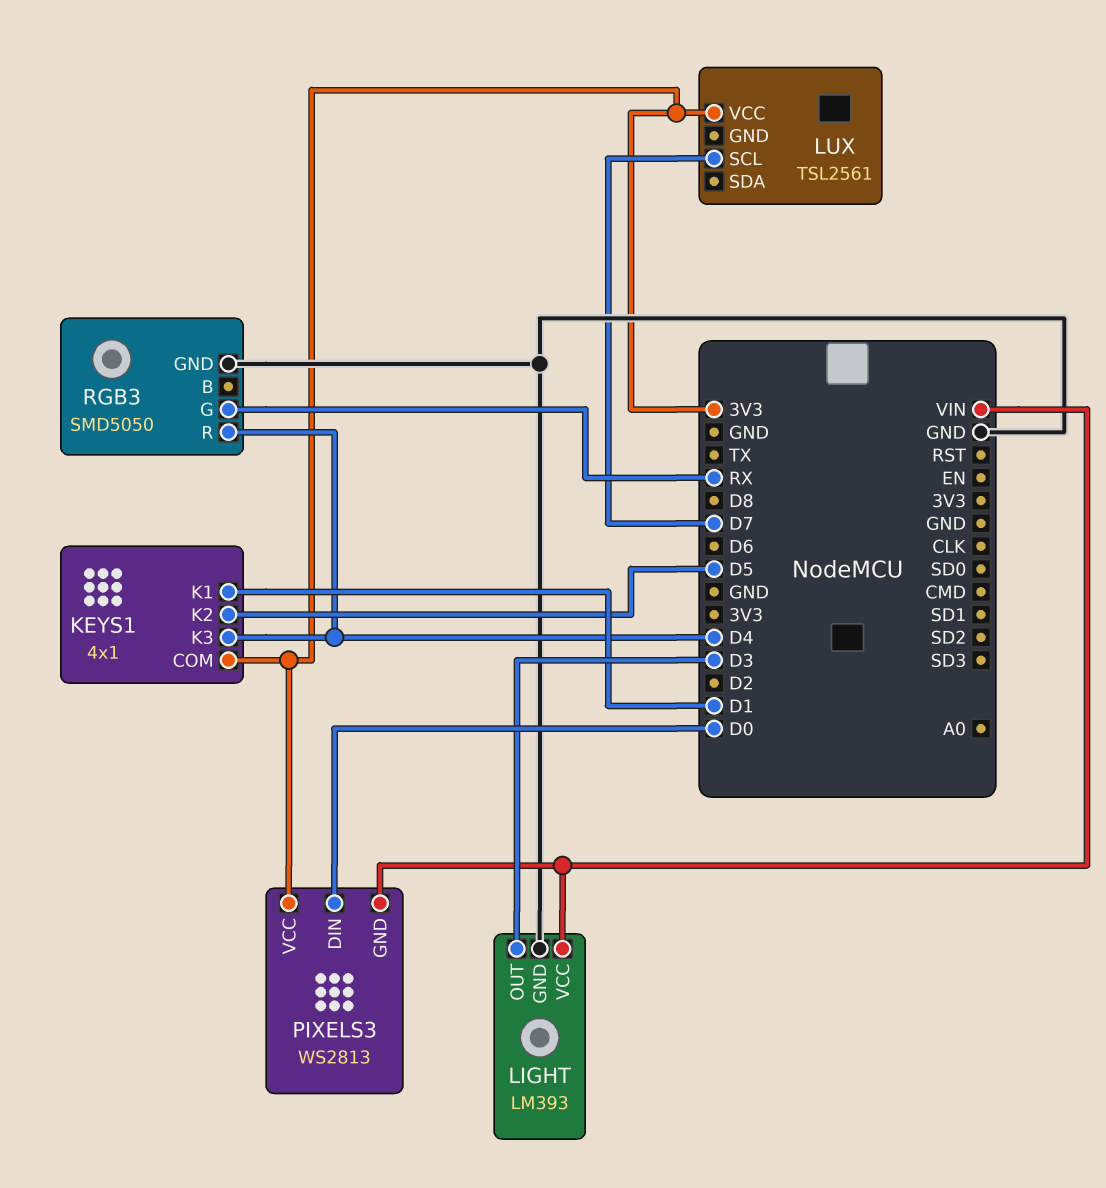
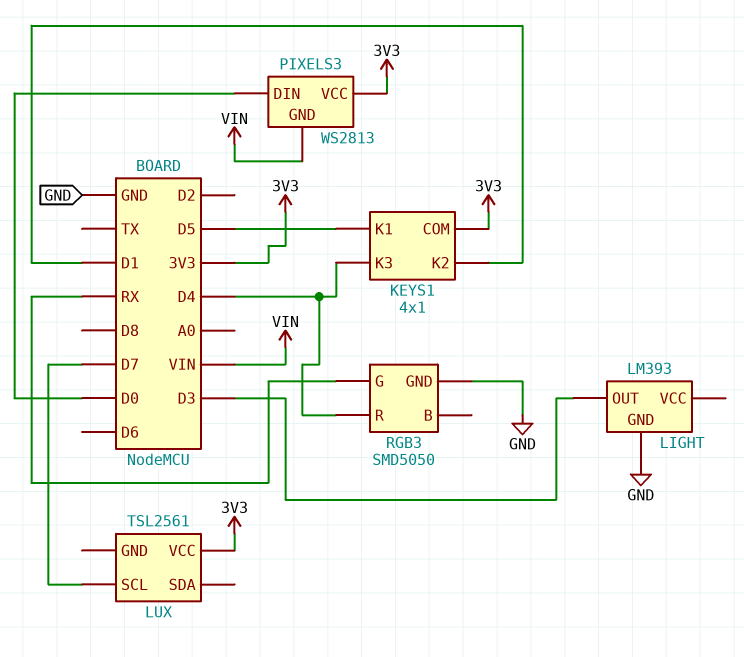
KEYS1 pin K1: D1 -> D5
KEYS1 pin K2: D5 -> D1
LIGHT pin VCC: VIN -> none

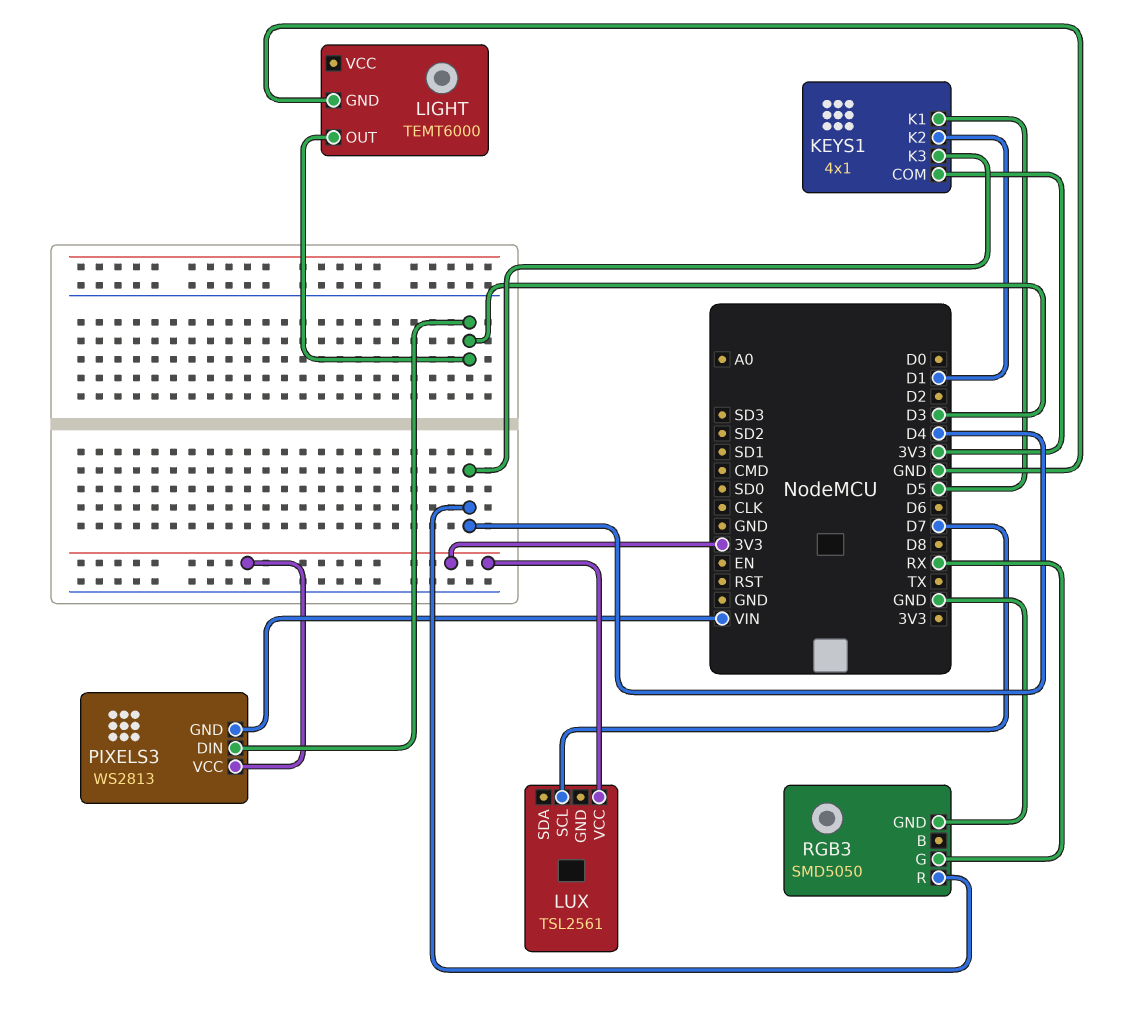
LIGHT: LM393 -> TEMT6000
PIXELS3 pin DIN: D0 -> D3

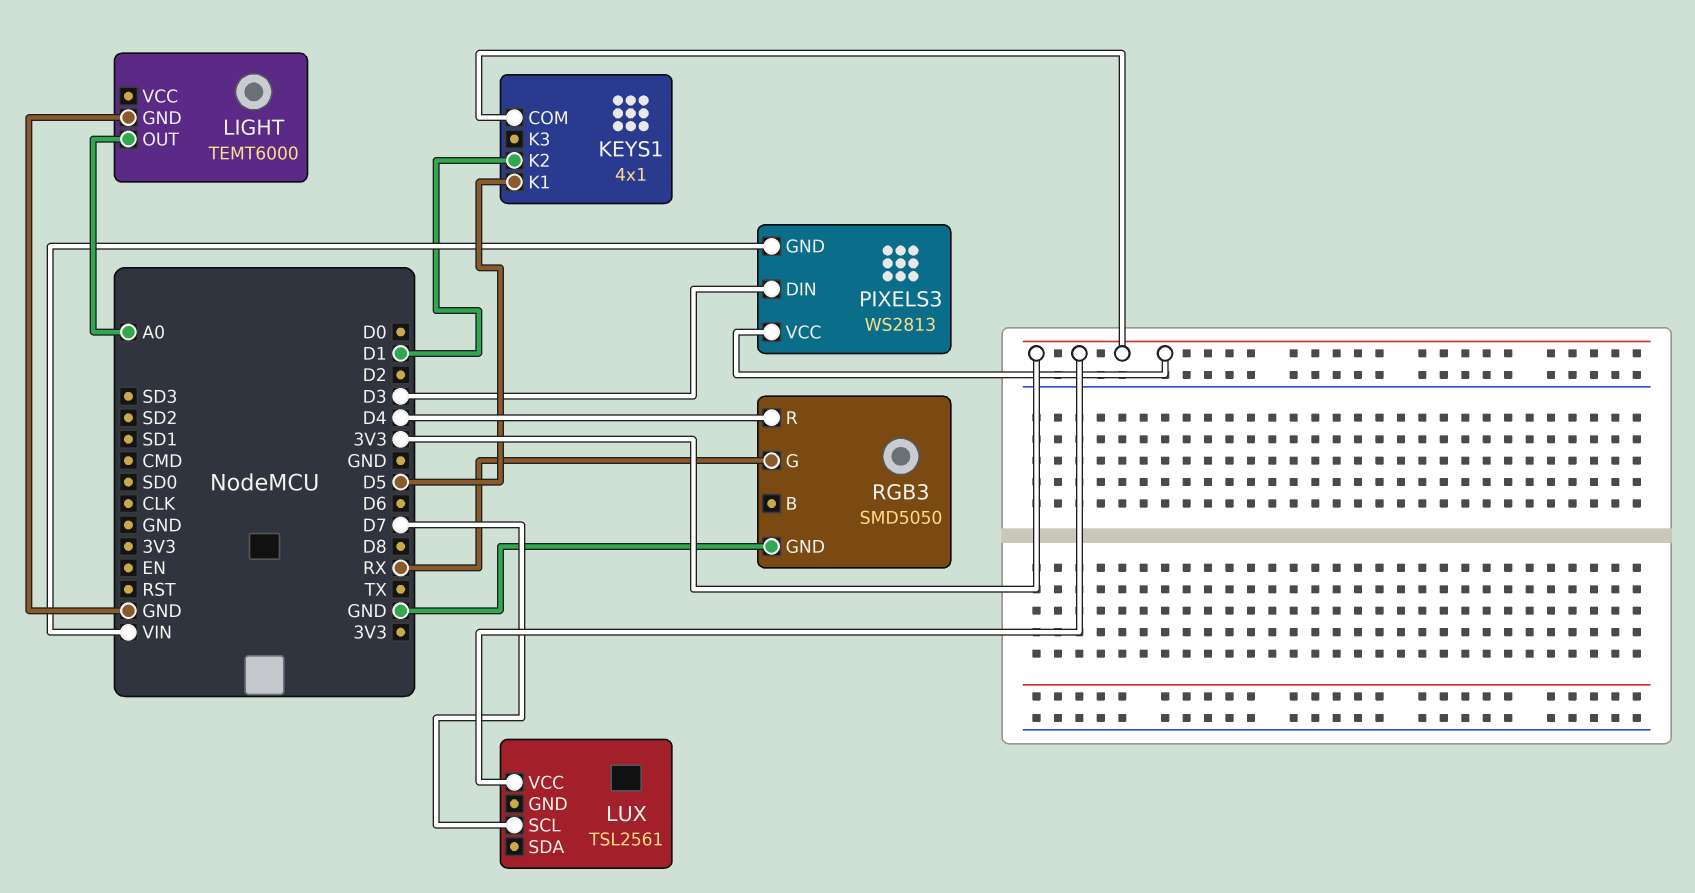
KEYS1 pin K3: D4 -> none
LIGHT pin OUT: D3 -> A0

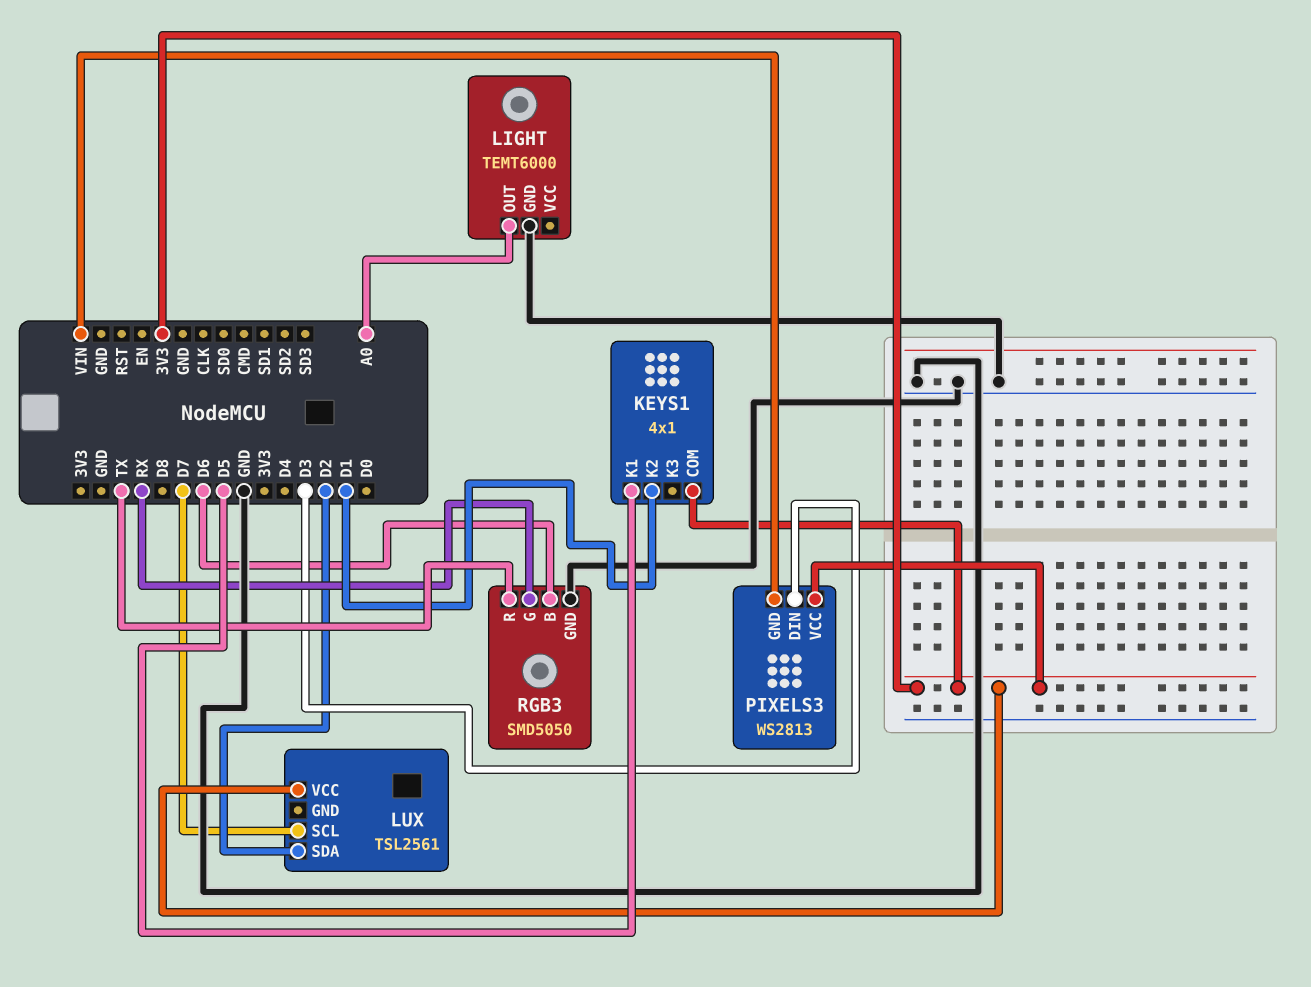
LUX pin SDA: none -> D2
RGB3 pin B: none -> D6
RGB3 pin R: D4 -> TX

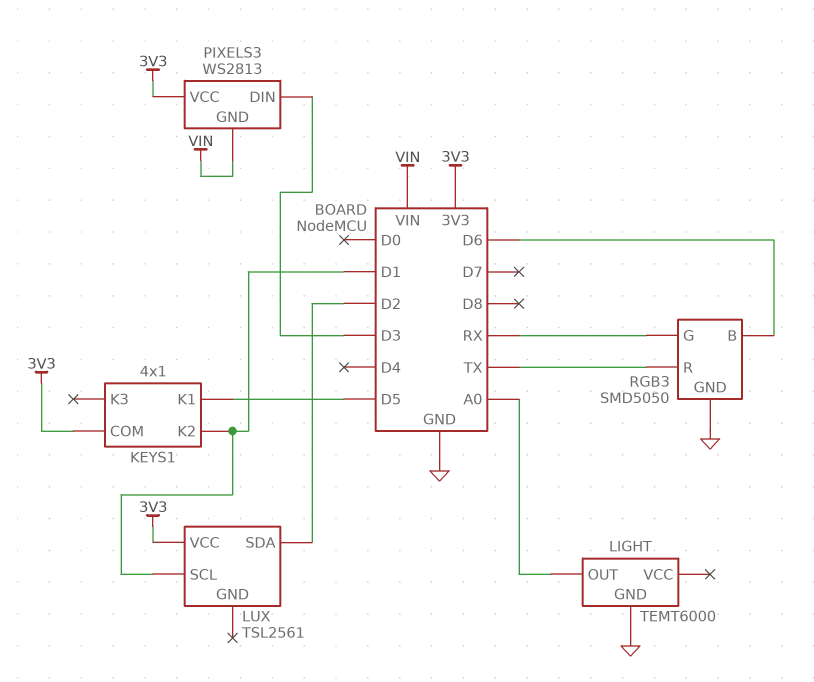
LUX pin SCL: D7 -> D1

